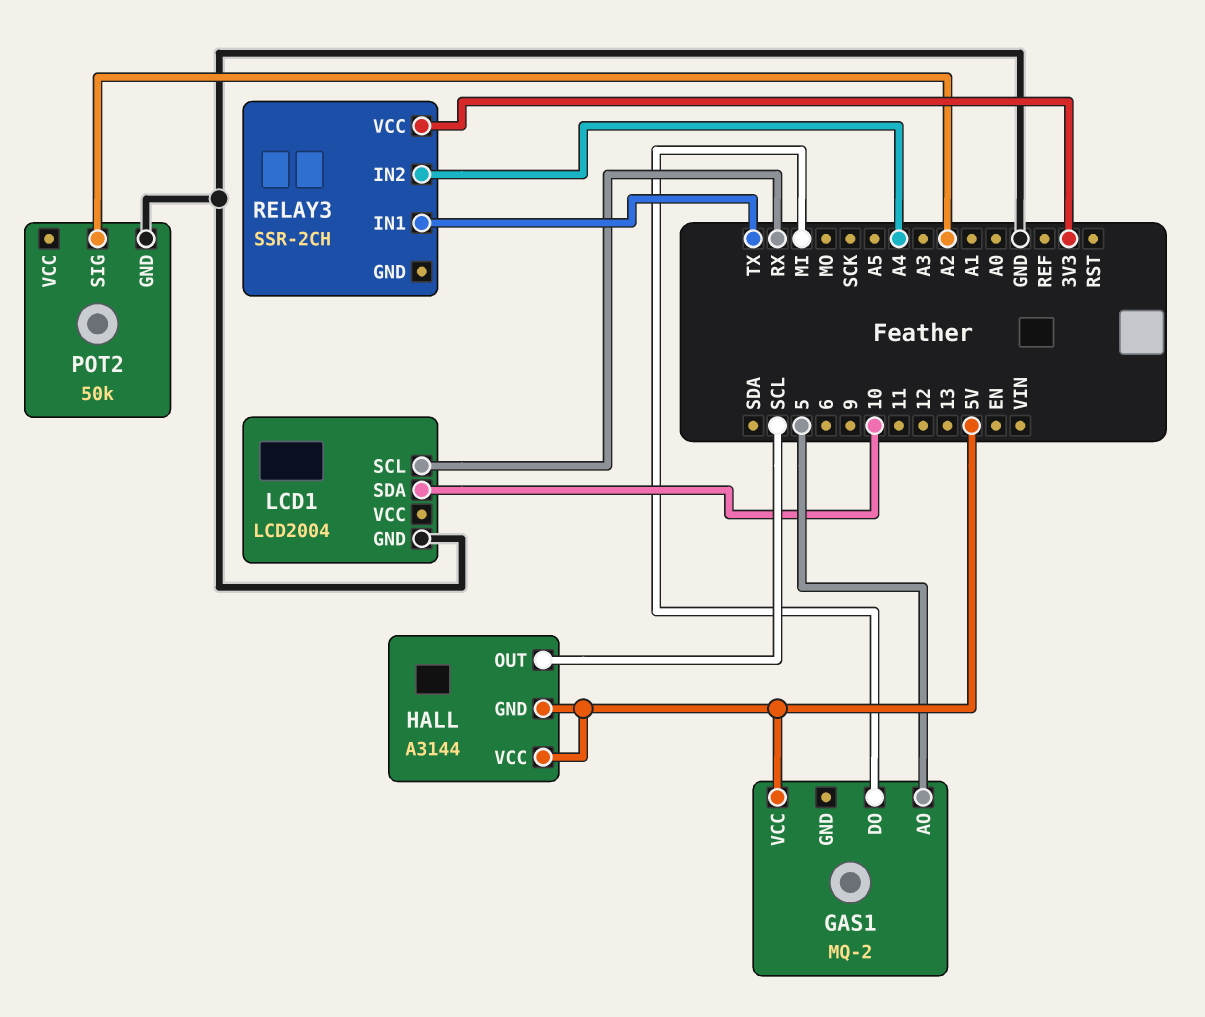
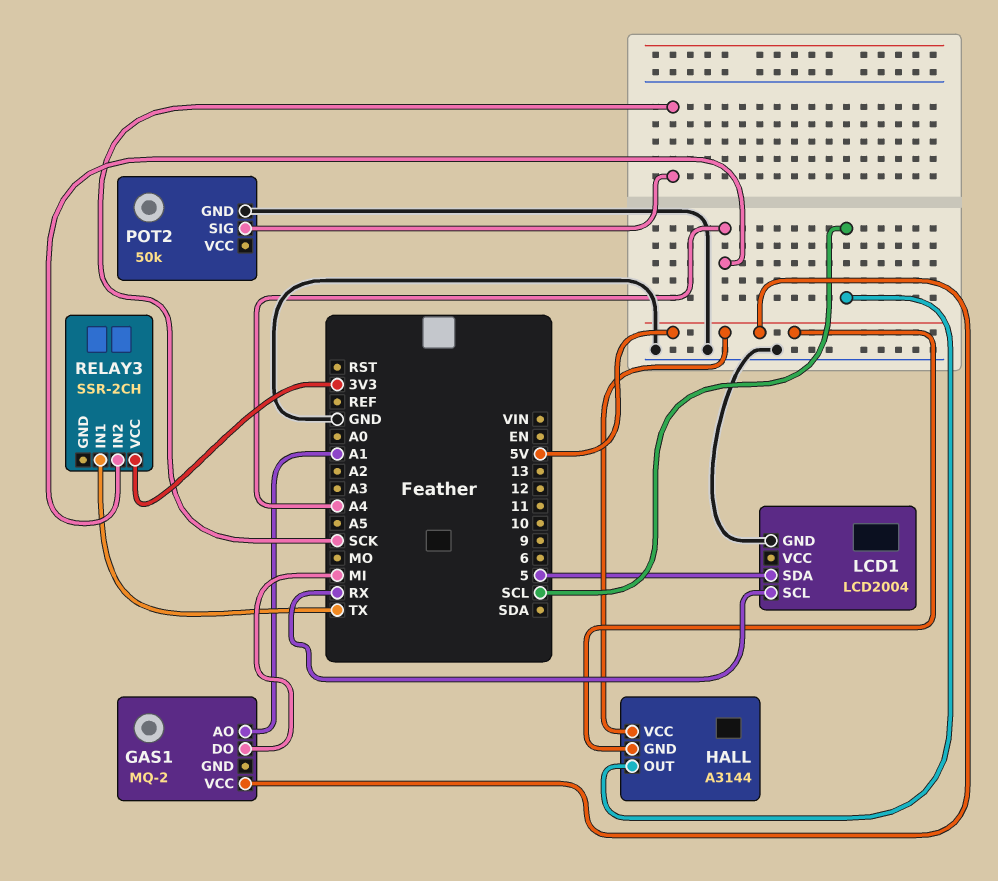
GAS1 pin AO: 5 -> A1
LCD1 pin SDA: 10 -> 5
POT2 pin SIG: A2 -> SCK

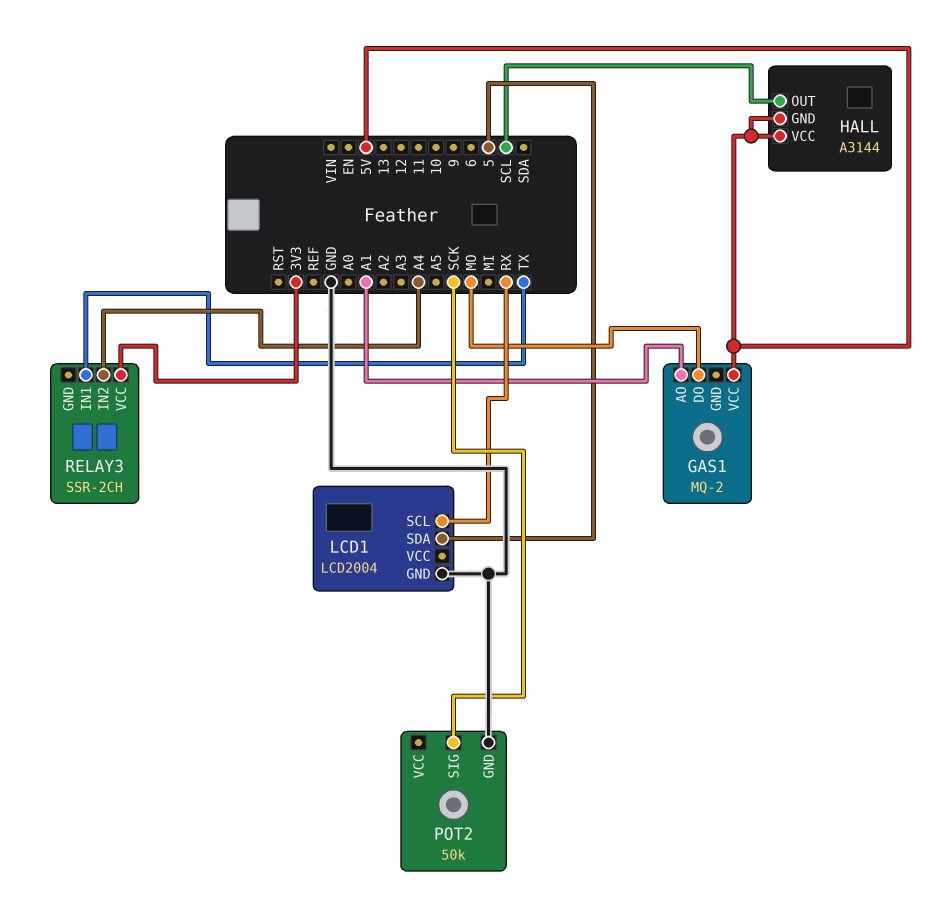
GAS1 pin DO: MI -> MO

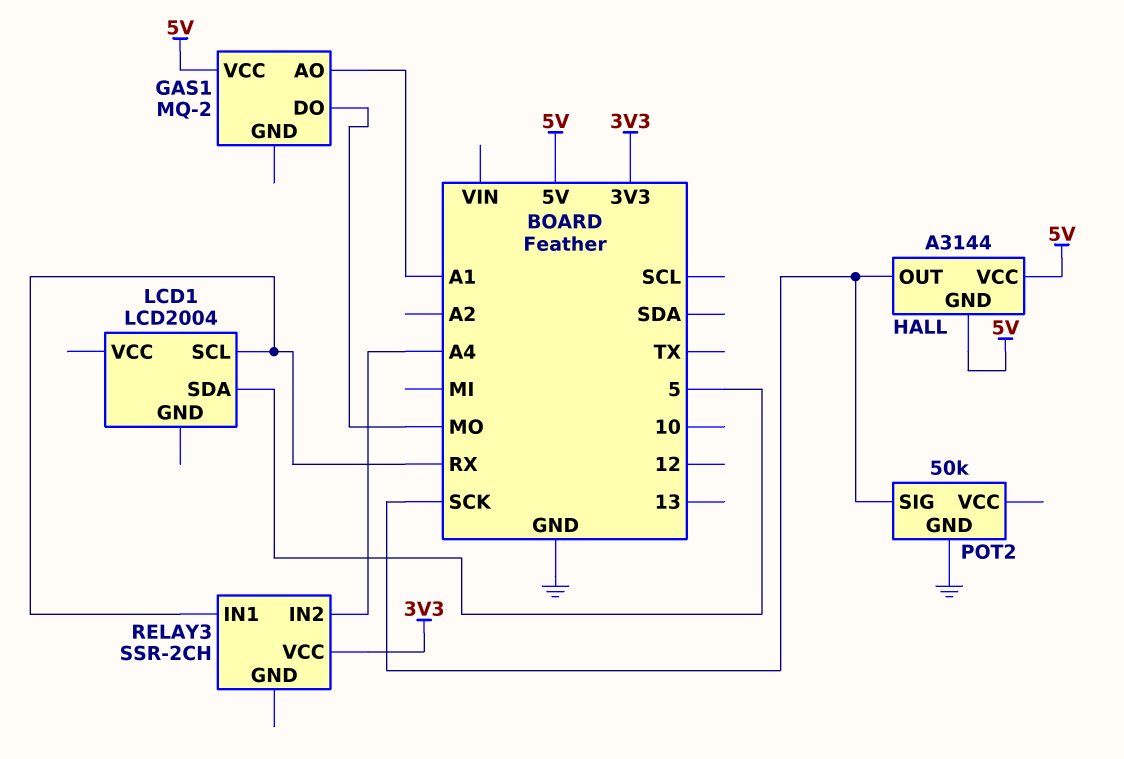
HALL pin OUT: SCL -> SCK
LCD1 pin GND: GND -> none
RELAY3 pin IN1: TX -> RX

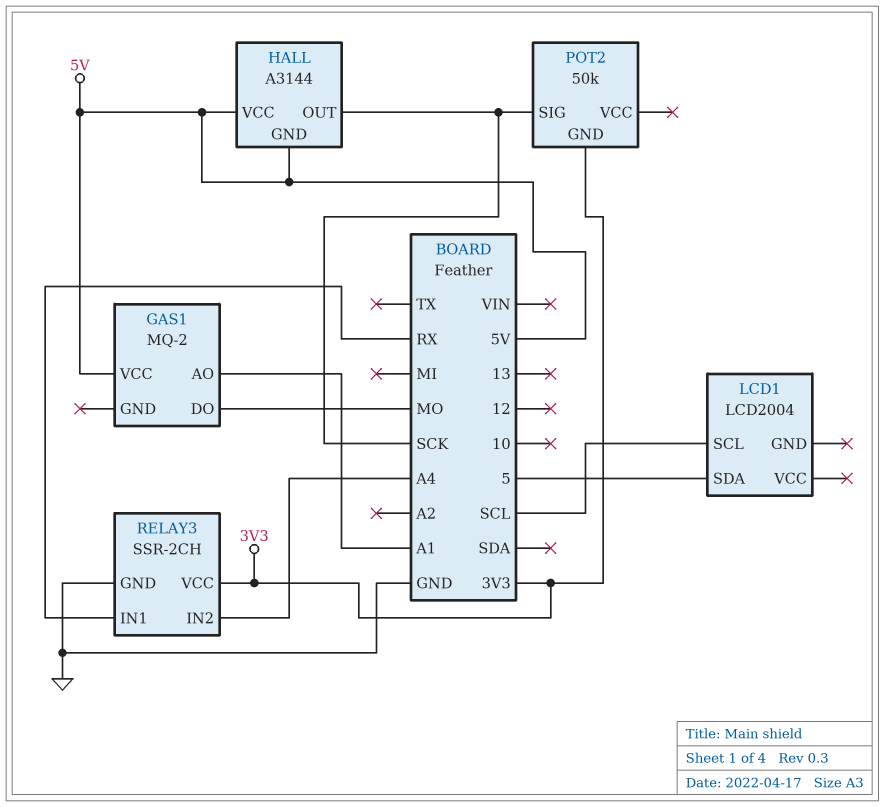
LCD1 pin SCL: RX -> SCL
POT2 pin GND: GND -> 3V3
RELAY3 pin GND: none -> GND

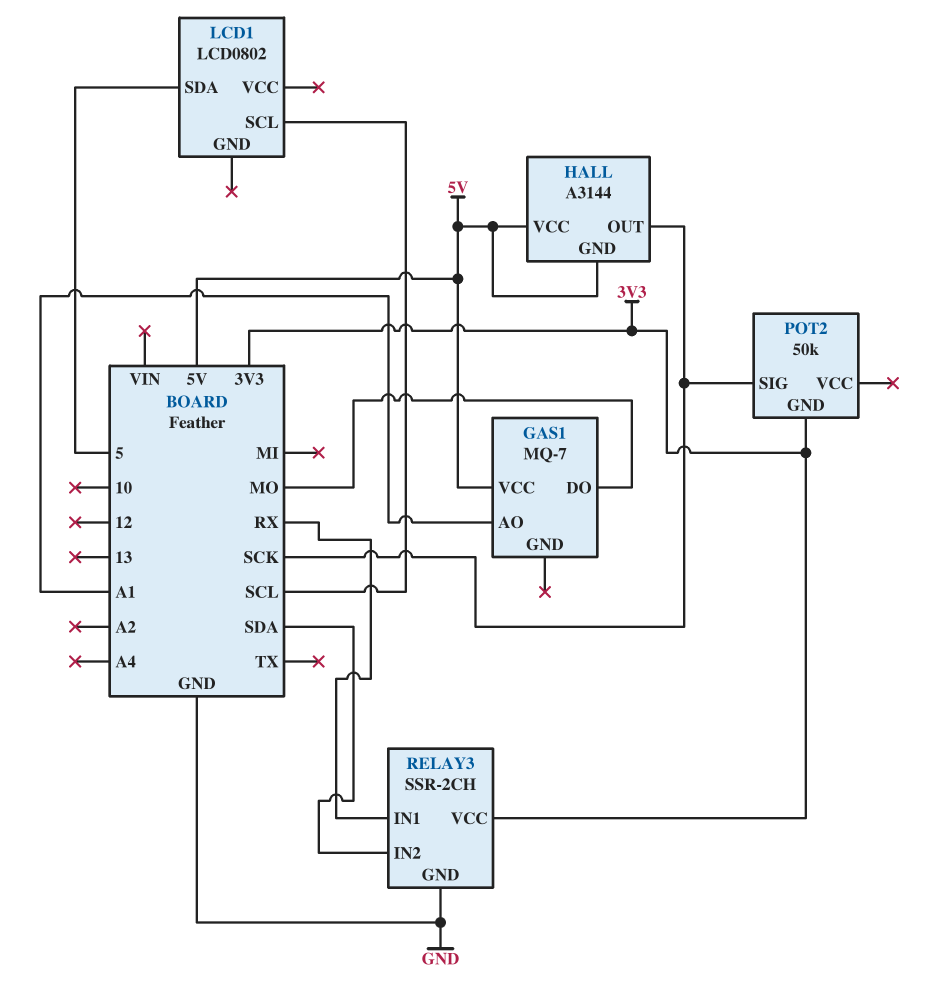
GAS1: MQ-2 -> MQ-7
LCD1: LCD2004 -> LCD0802
RELAY3 pin IN2: A4 -> SDA

